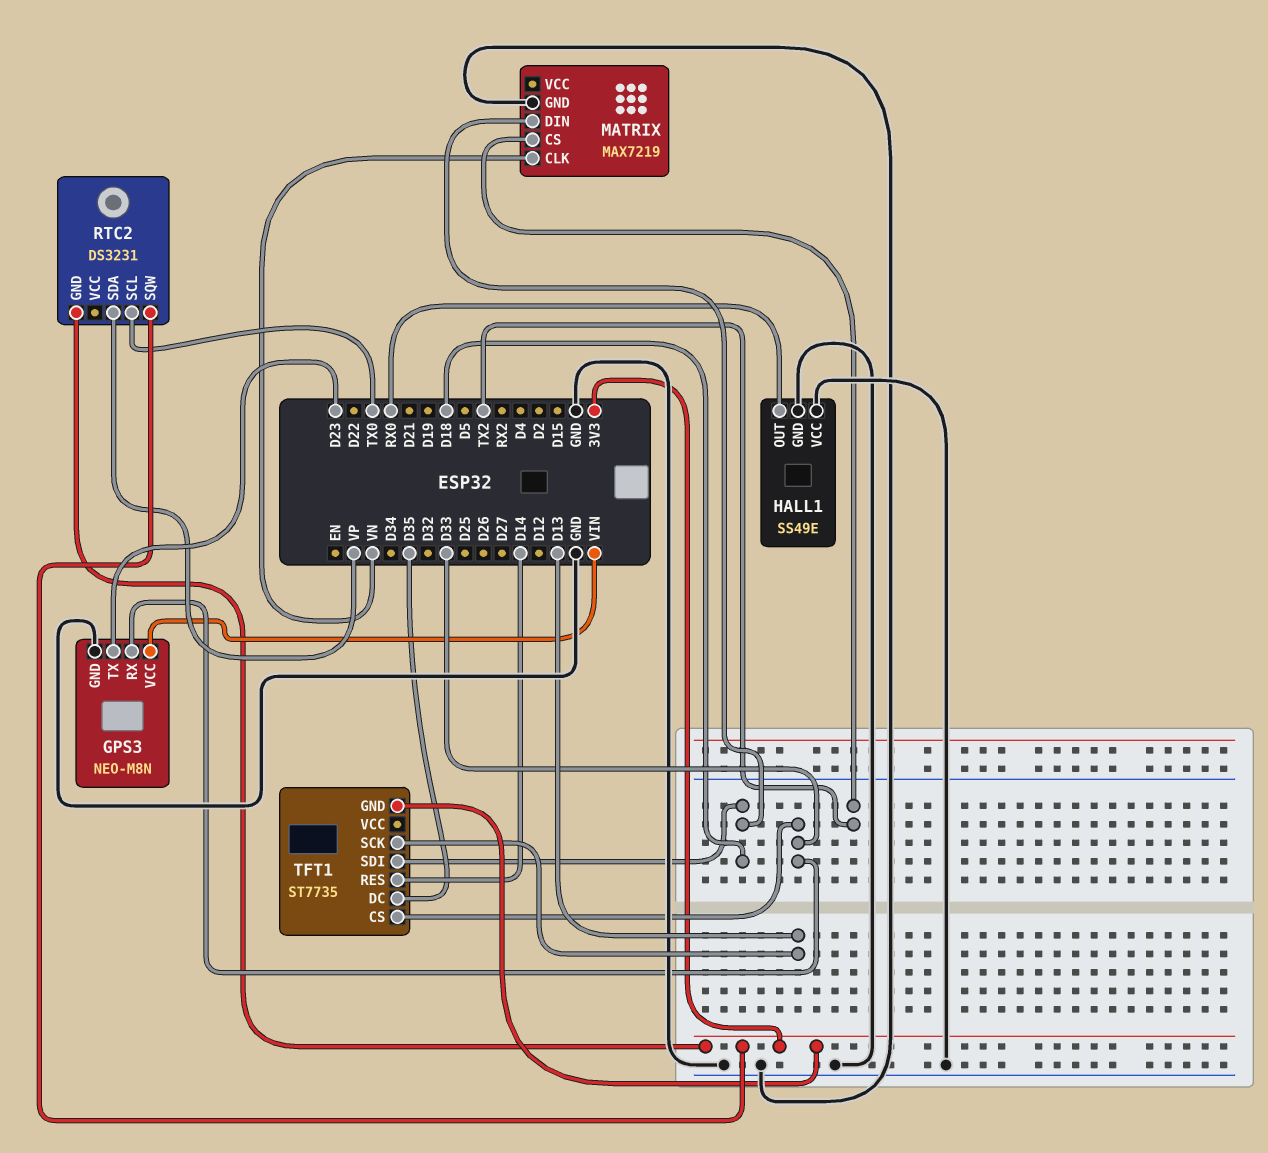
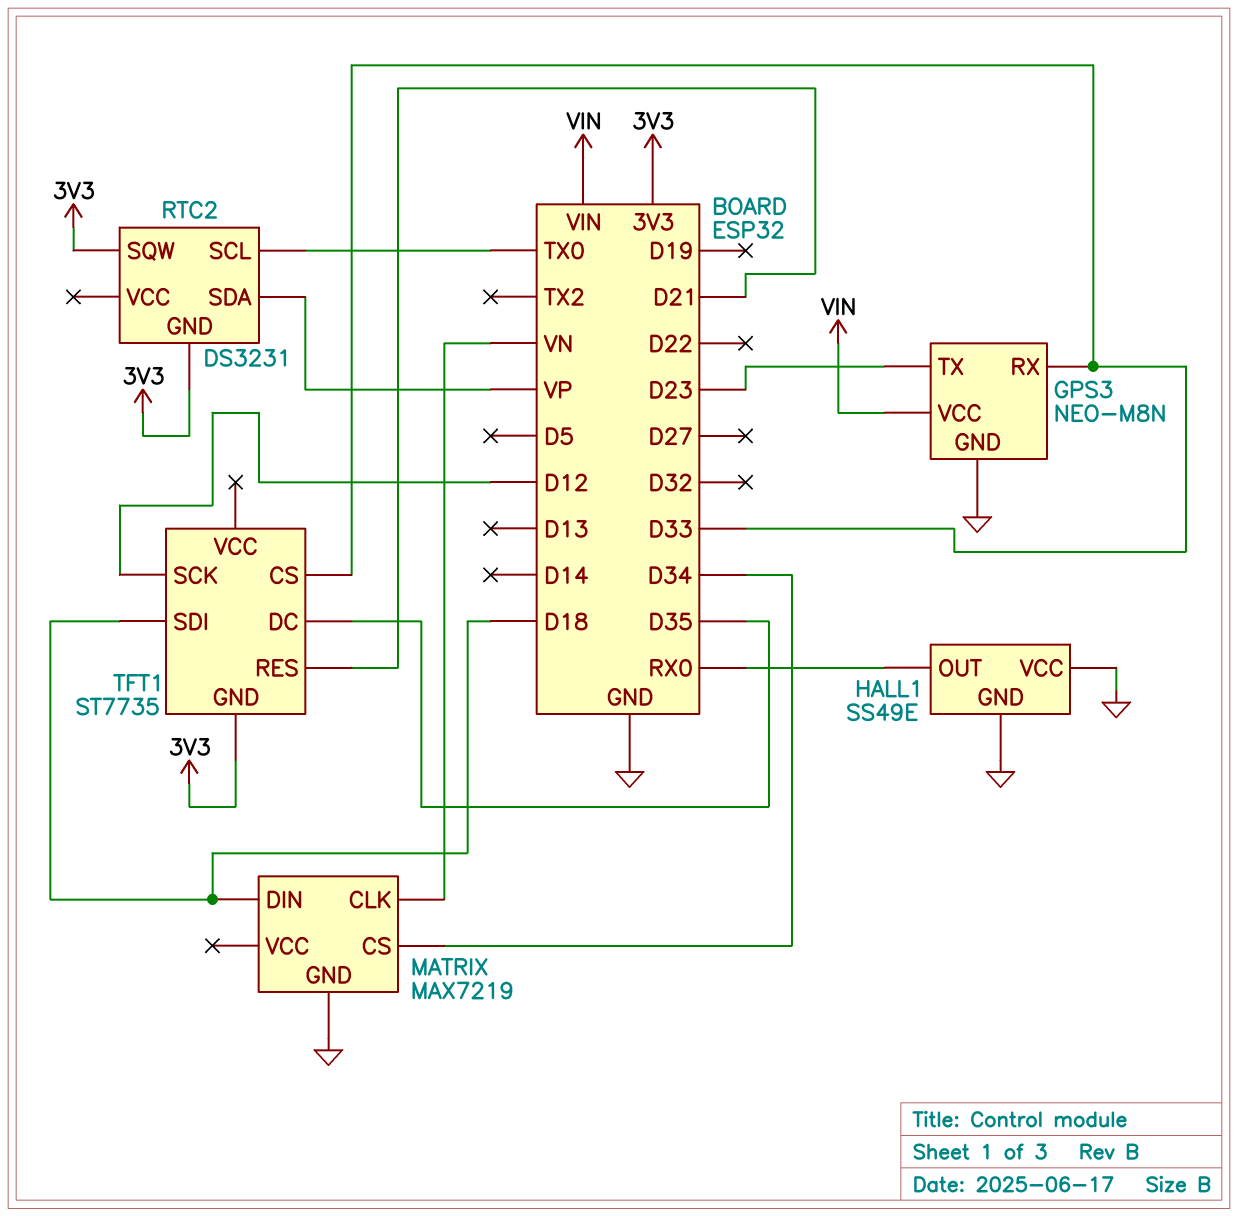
MATRIX pin CS: TX2 -> D34
TFT1 pin RES: D14 -> D21
TFT1 pin SCK: D13 -> D12

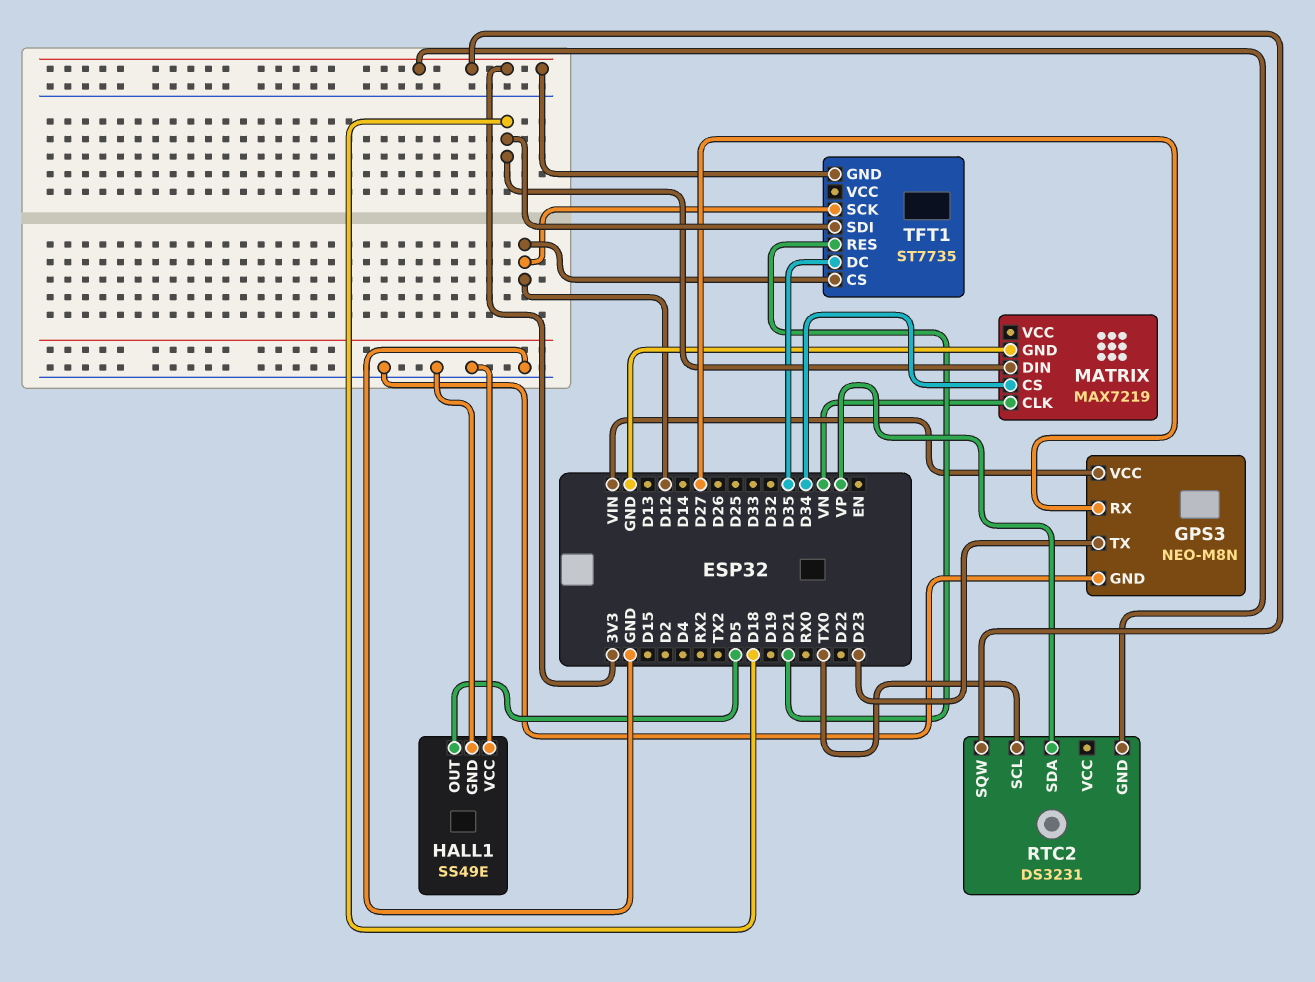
GPS3 pin RX: D33 -> D27
HALL1 pin OUT: RX0 -> D5
TFT1 pin CS: D33 -> D12

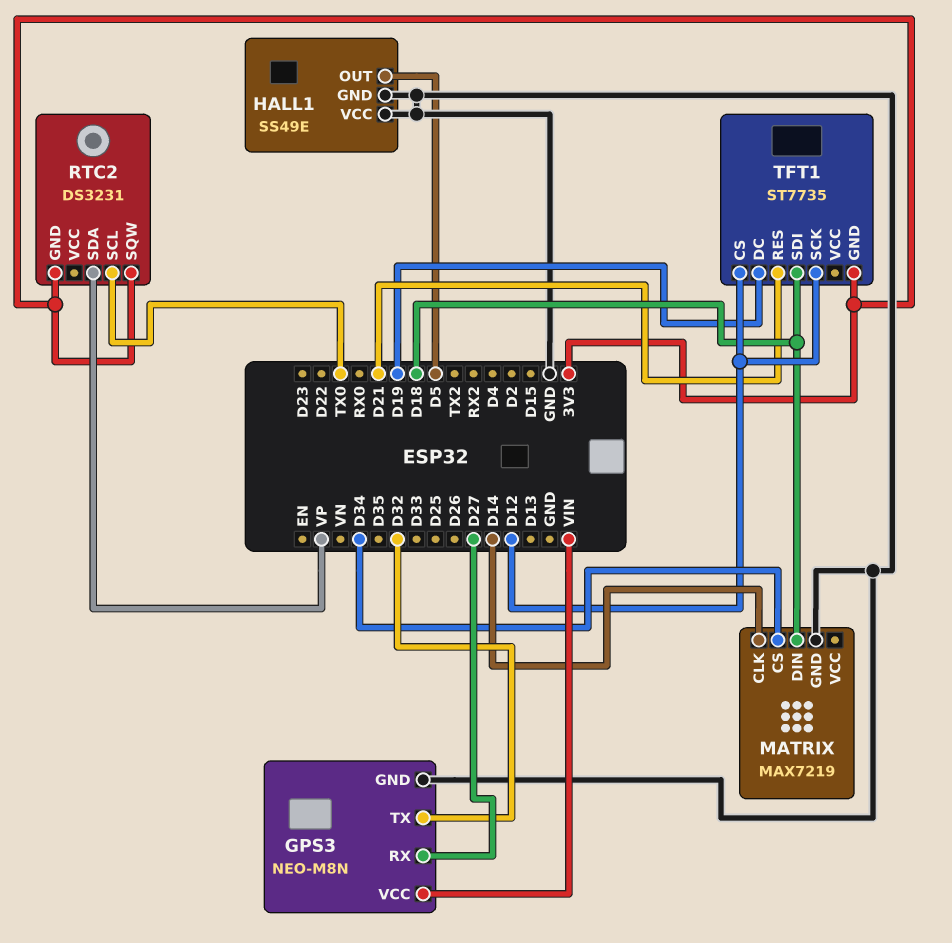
GPS3 pin TX: D23 -> D32
MATRIX pin CLK: VN -> D14
TFT1 pin DC: D35 -> D19

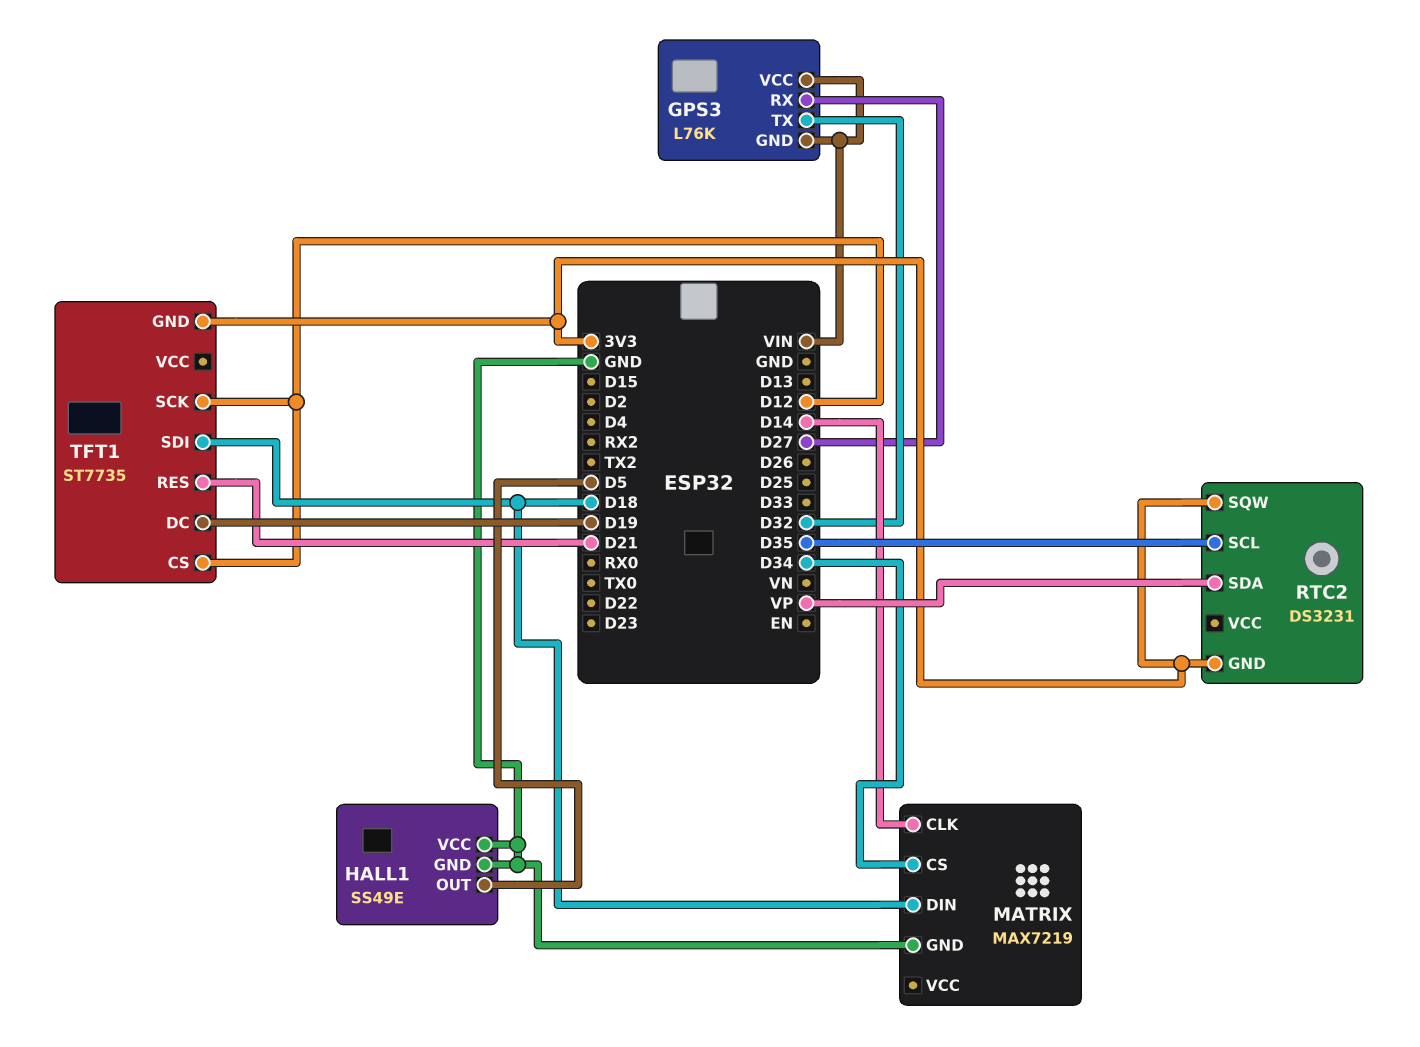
GPS3: NEO-M8N -> L76K
GPS3 pin GND: GND -> VIN
RTC2 pin SCL: TX0 -> D35

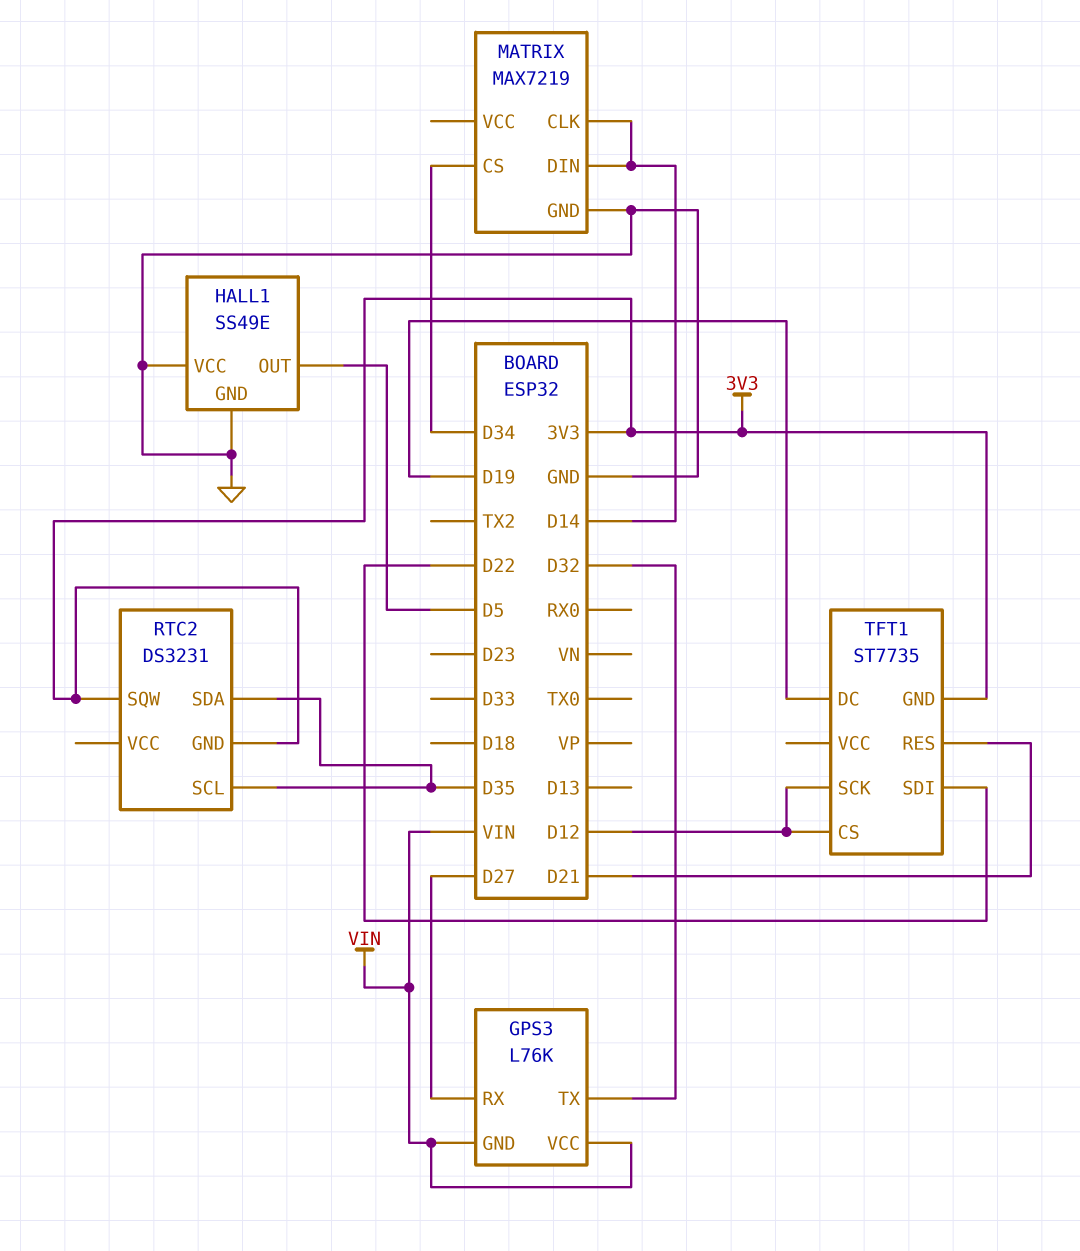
MATRIX pin DIN: D18 -> D14
RTC2 pin SDA: VP -> D35
TFT1 pin SDI: D18 -> D22

